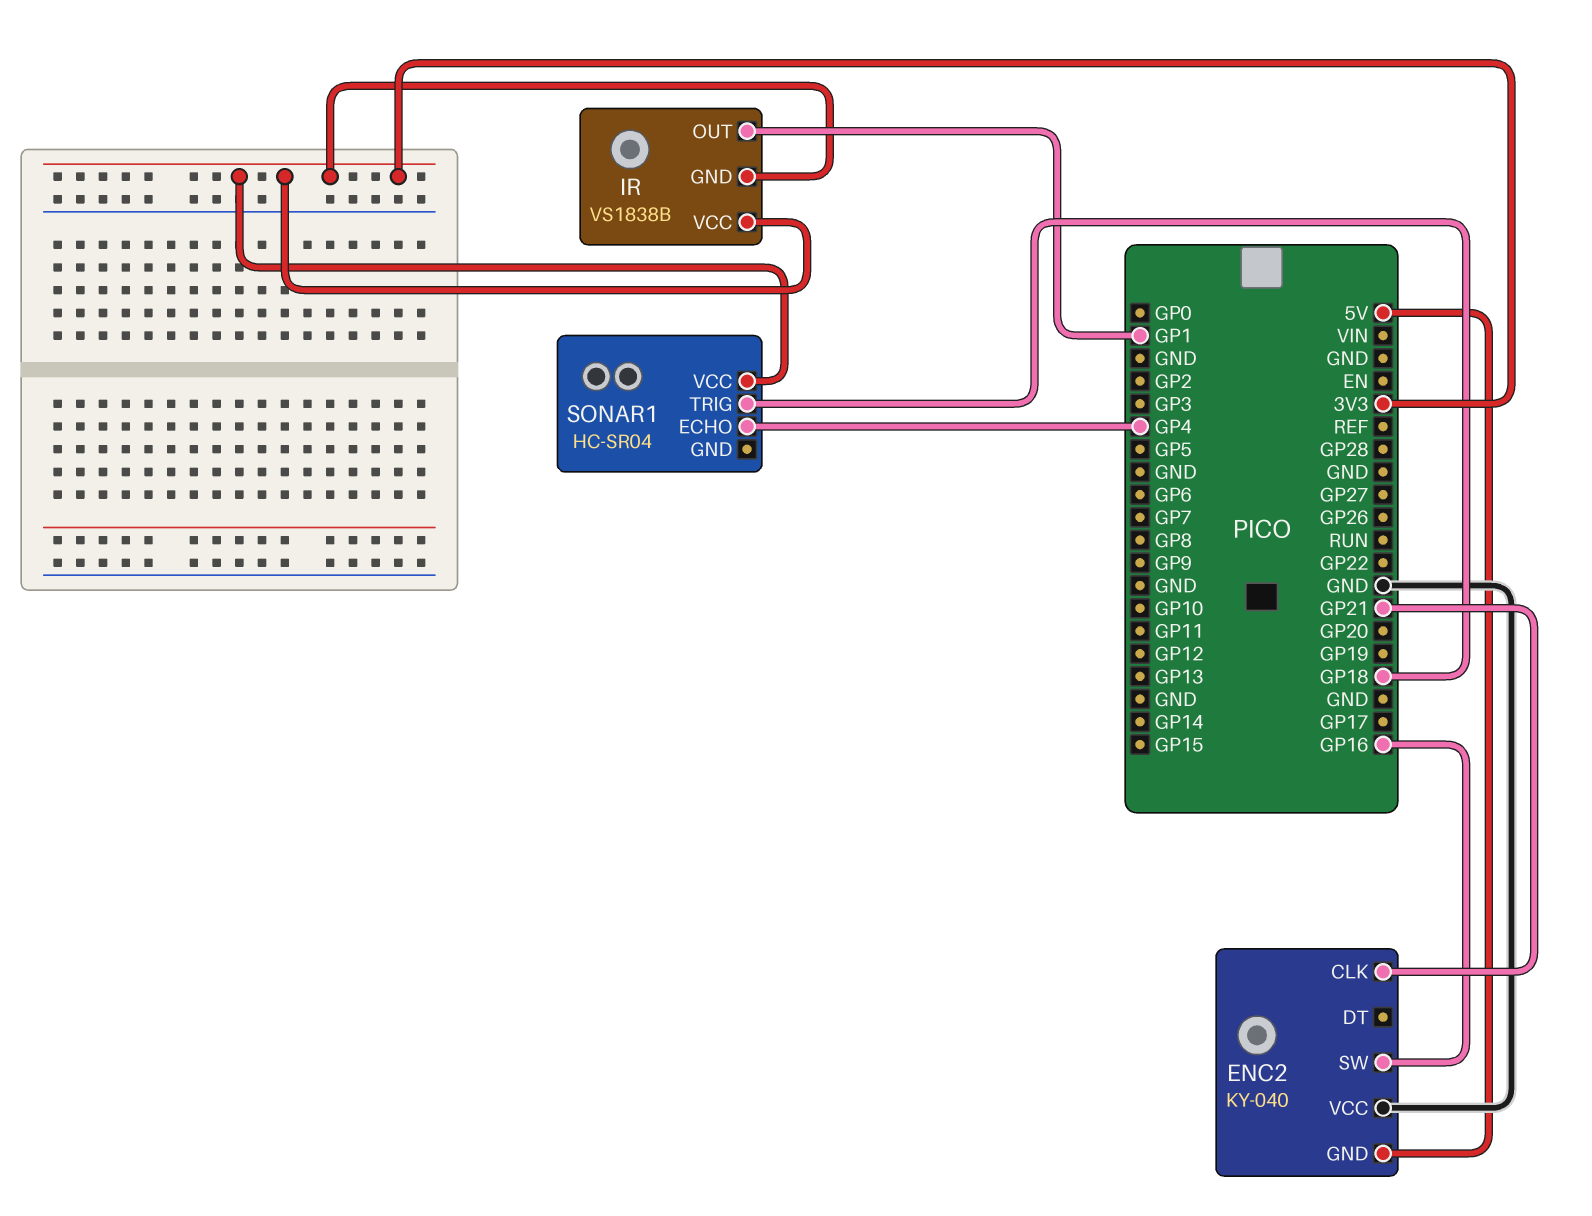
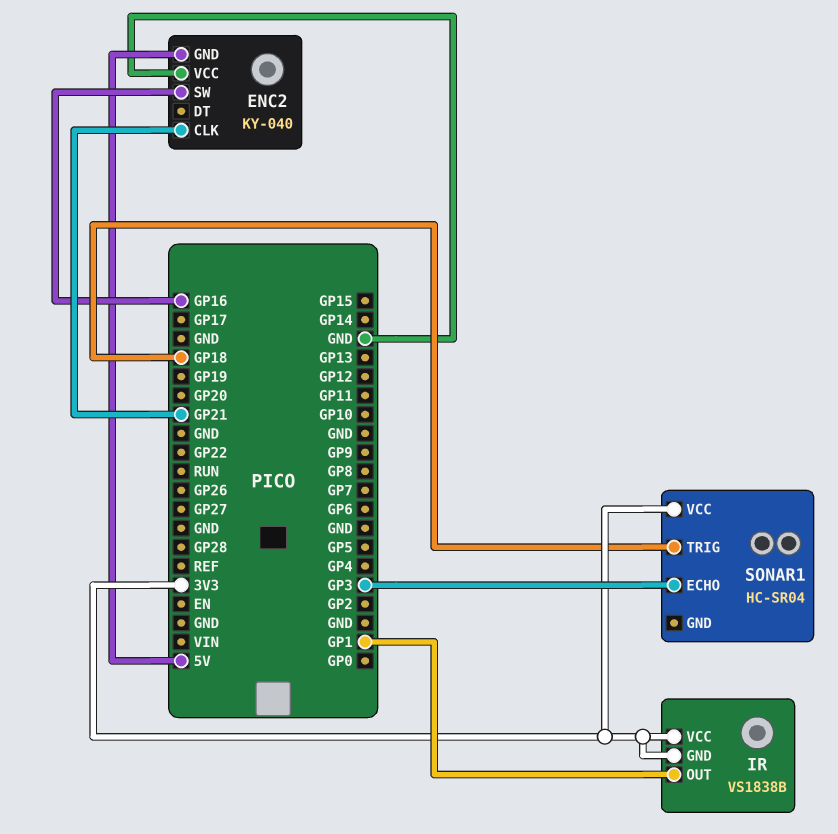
SONAR1 pin ECHO: GP4 -> GP3

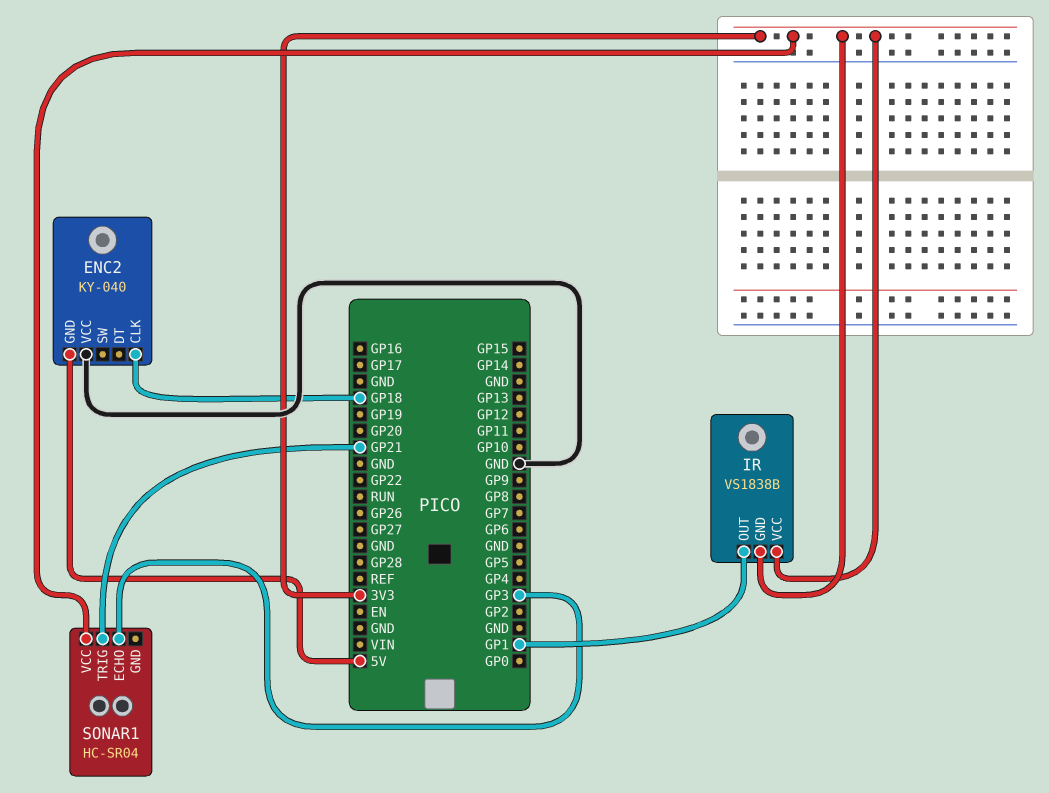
ENC2 pin CLK: GP21 -> GP18
ENC2 pin SW: GP16 -> none
SONAR1 pin TRIG: GP18 -> GP21

